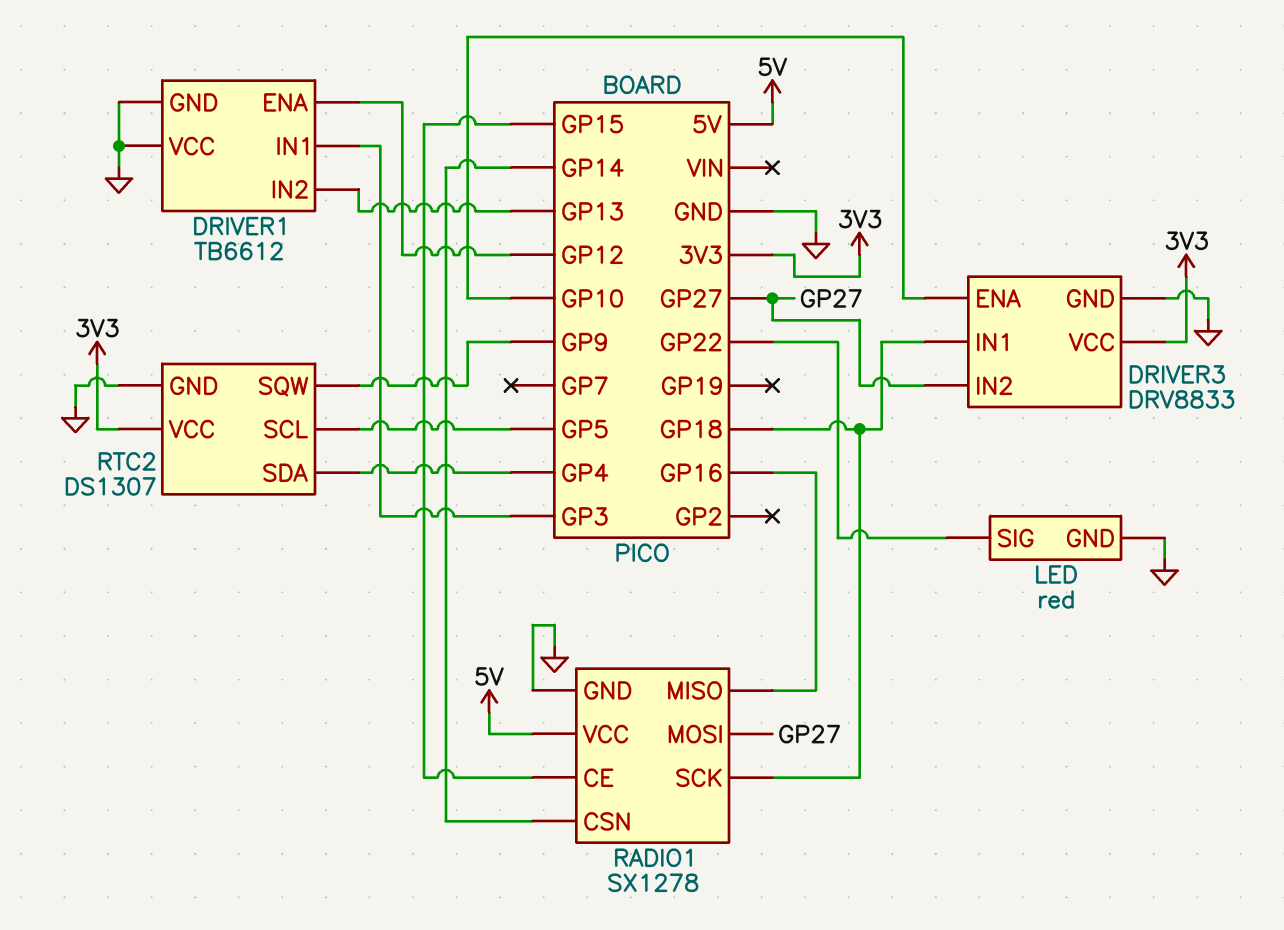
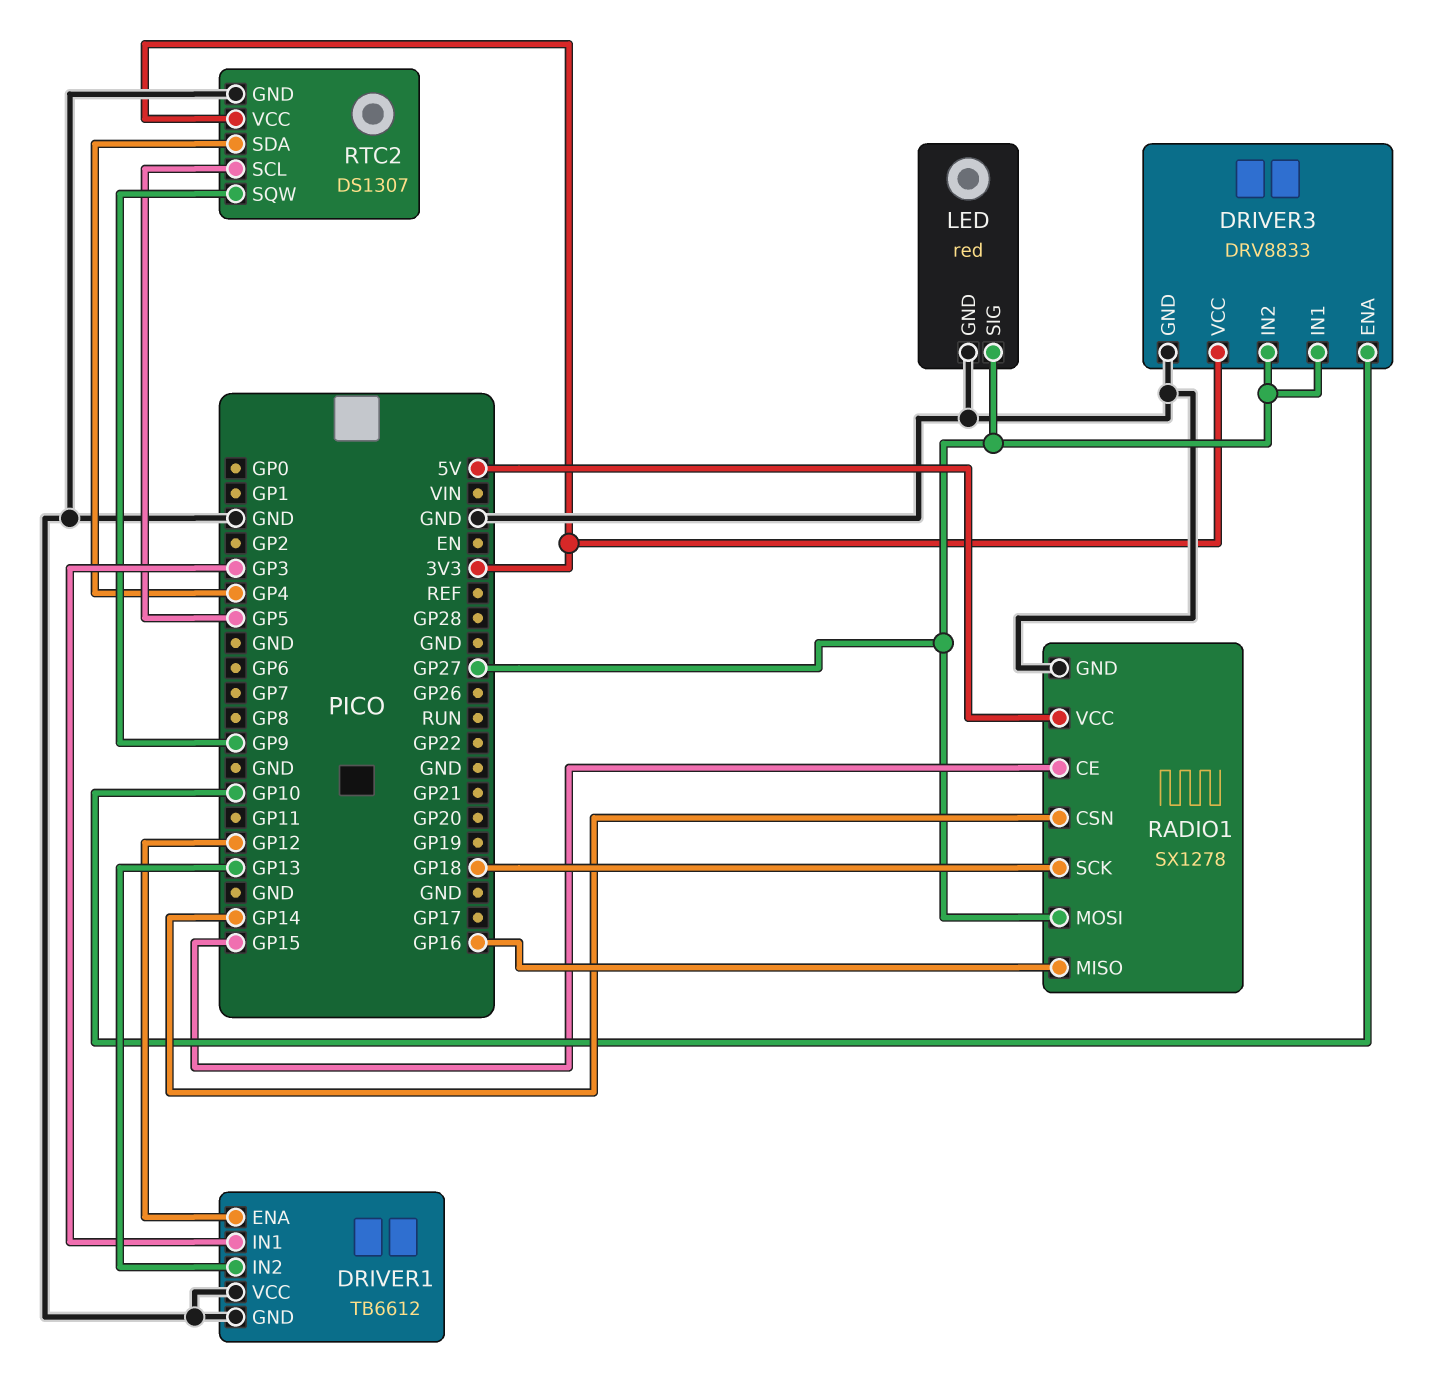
DRIVER3 pin IN1: GP18 -> GP27
LED pin SIG: GP22 -> GP27

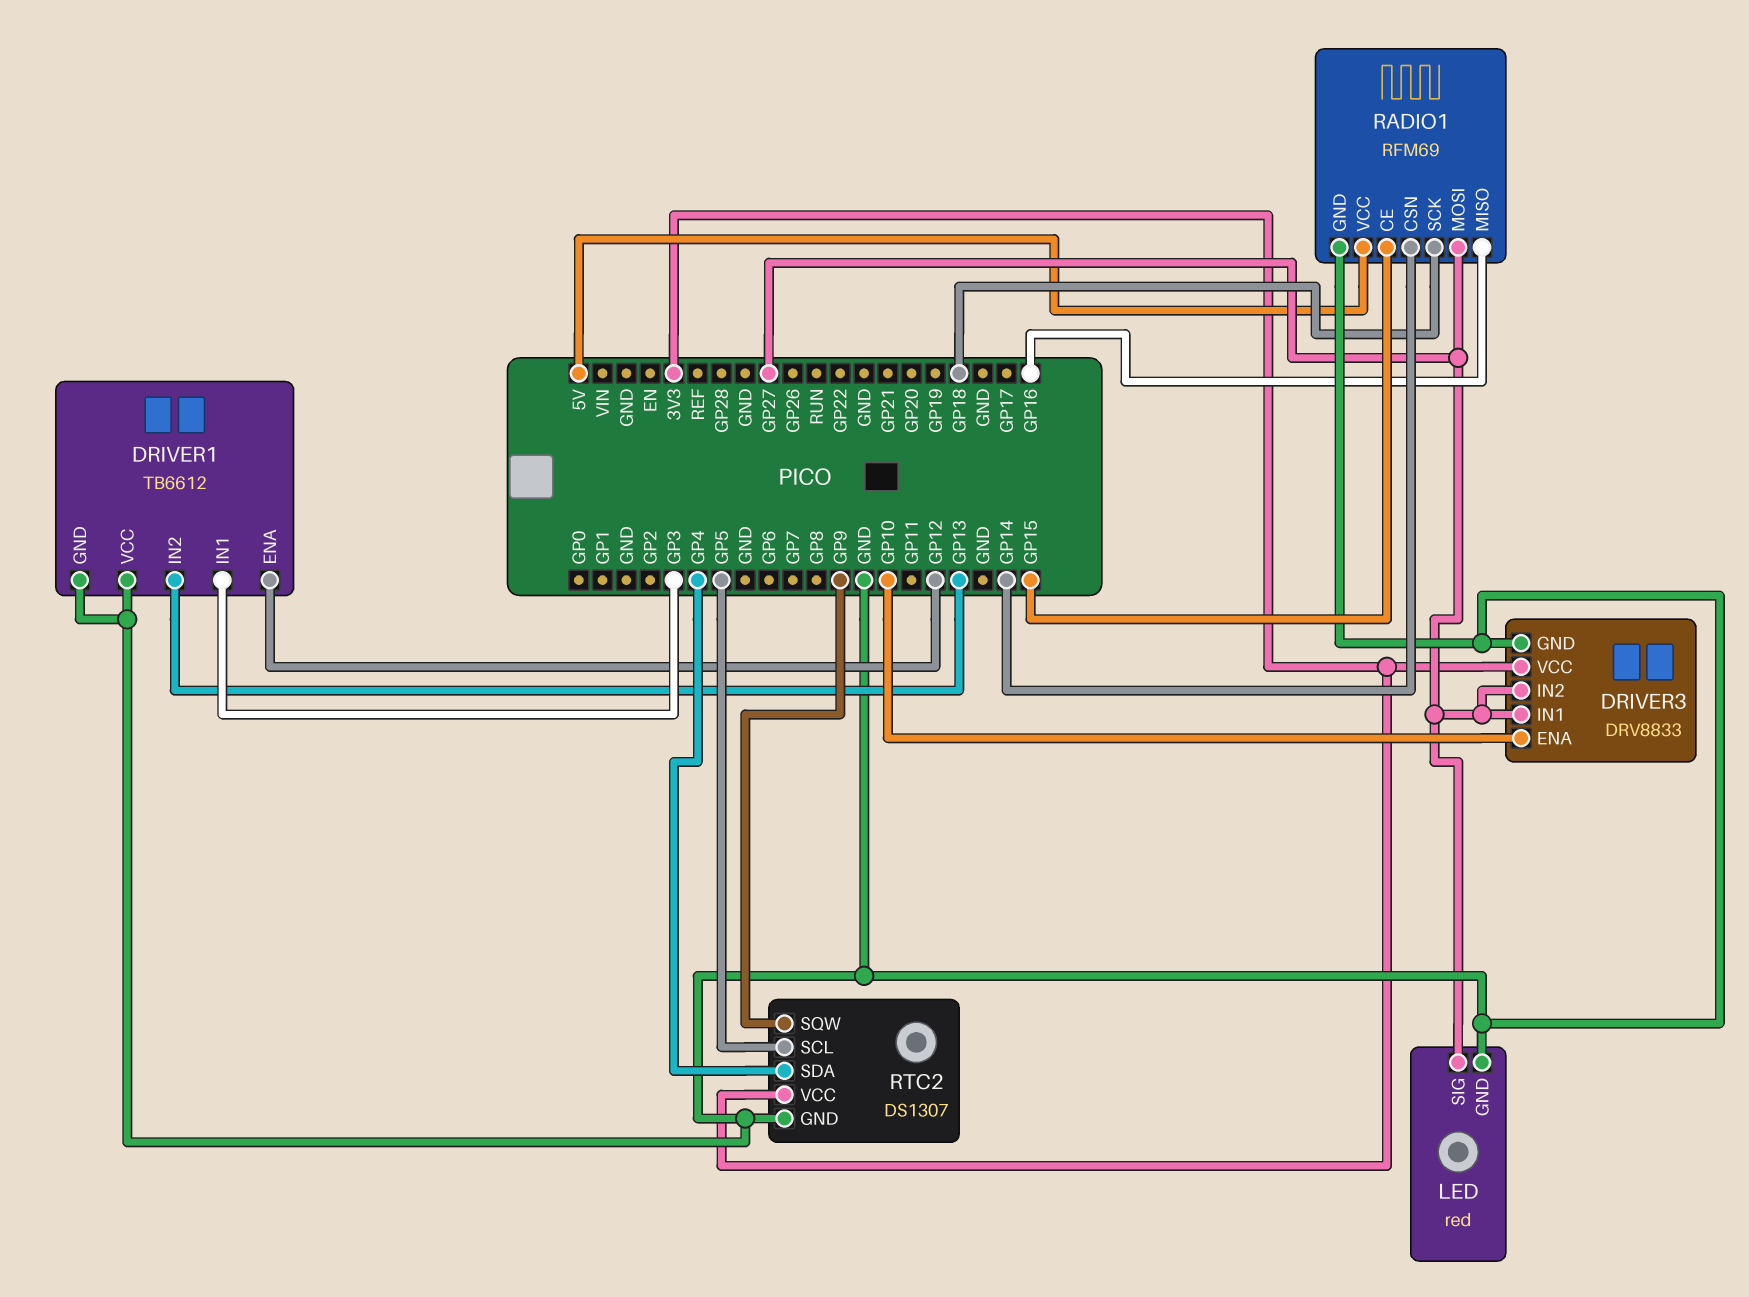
RADIO1: SX1278 -> RFM69

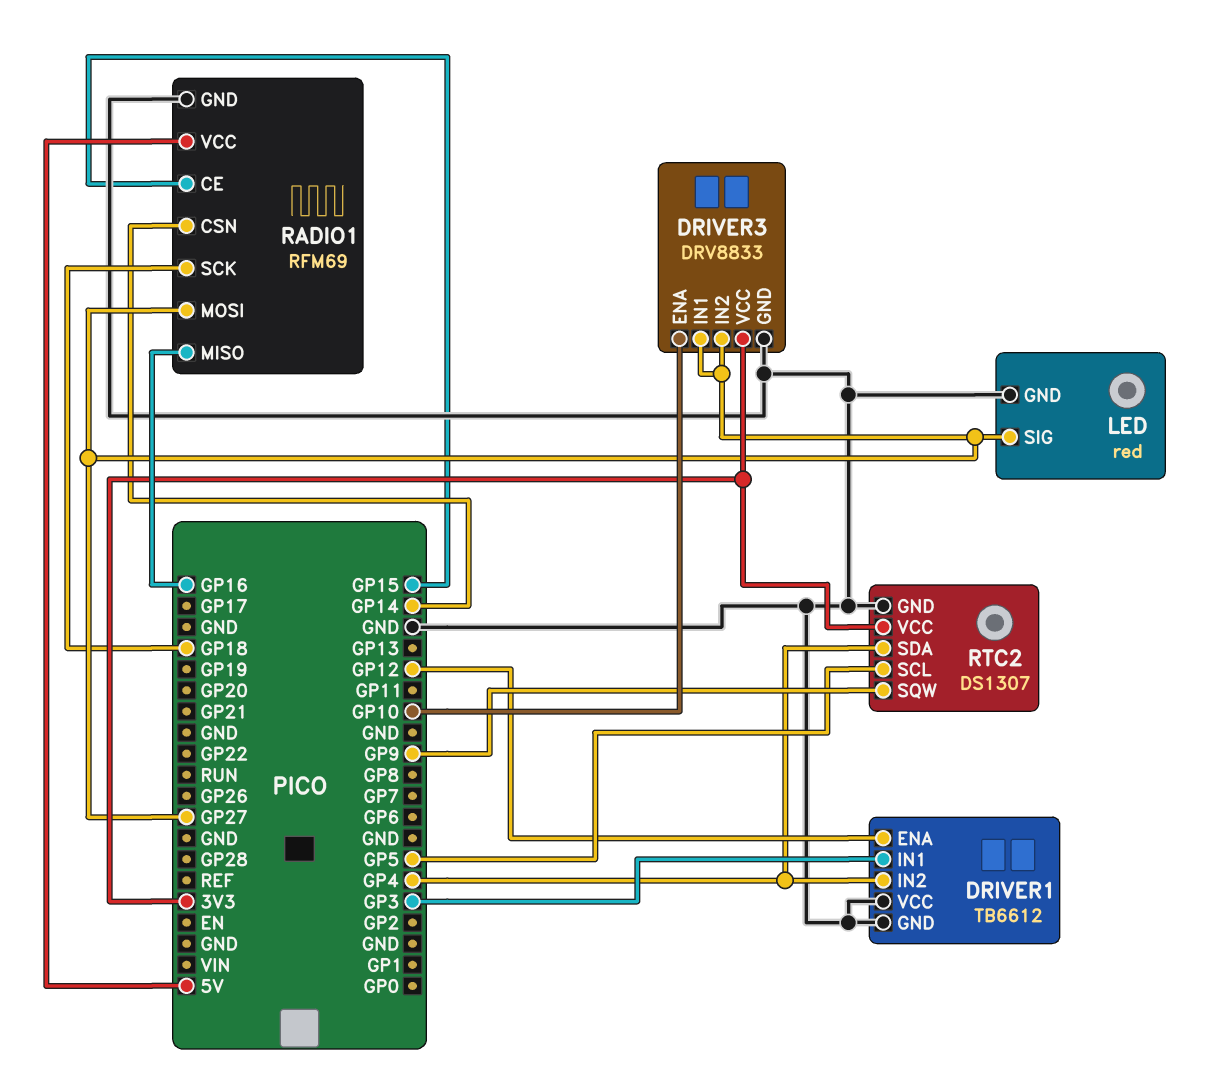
DRIVER1 pin IN2: GP13 -> GP4

